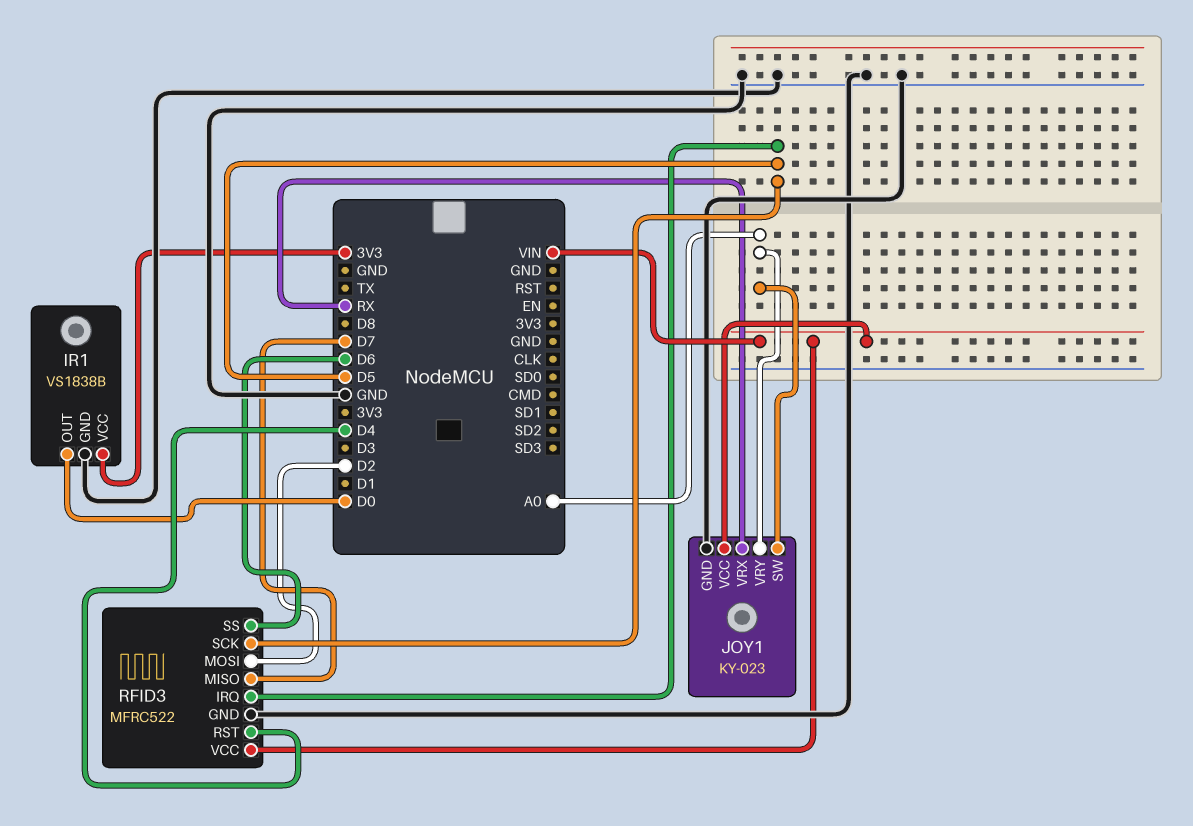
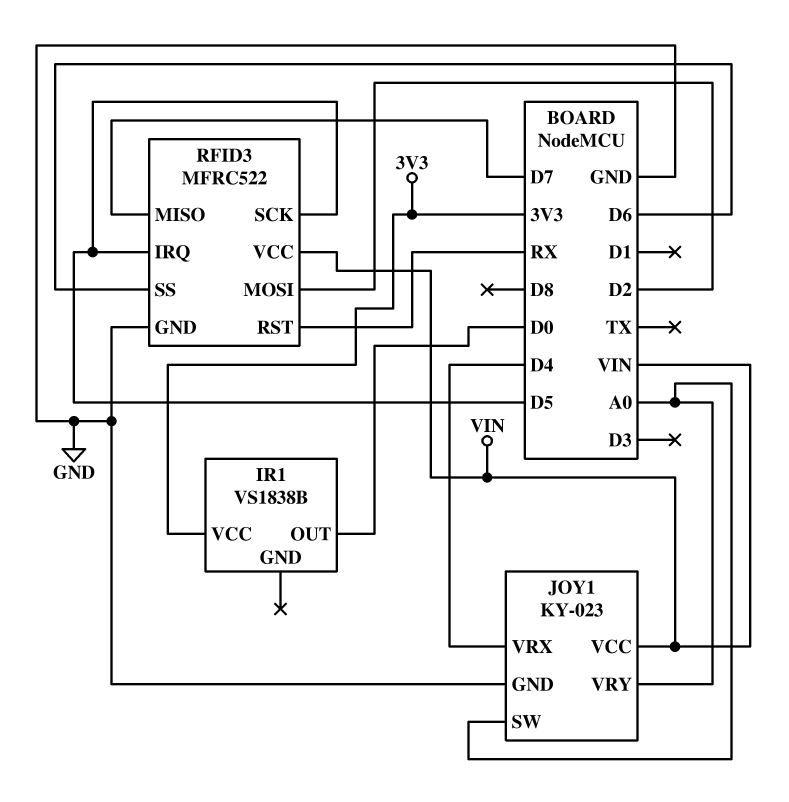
IR1 pin GND: GND -> none
JOY1 pin VRX: RX -> D4
RFID3 pin RST: D4 -> RX

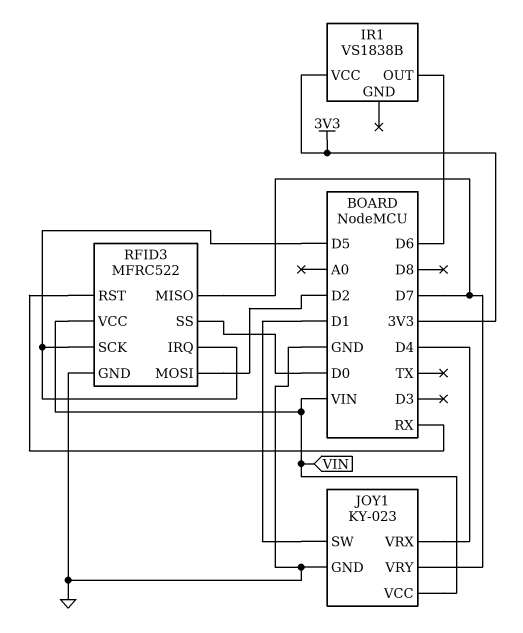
IR1 pin OUT: D0 -> D6
JOY1 pin SW: A0 -> D1
JOY1 pin VRY: A0 -> D7
RFID3 pin SS: D6 -> D0

